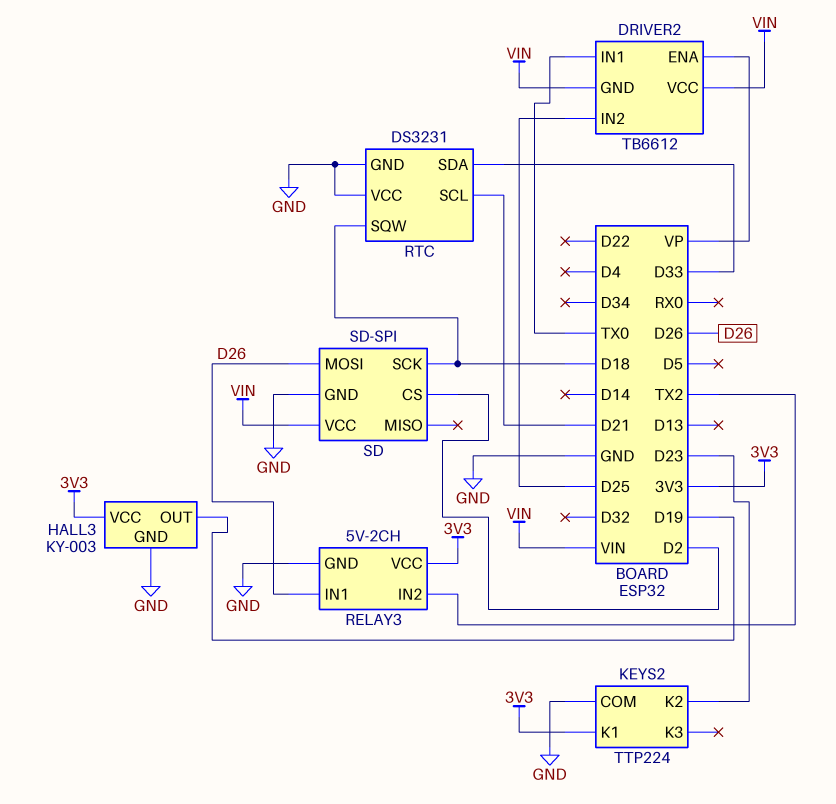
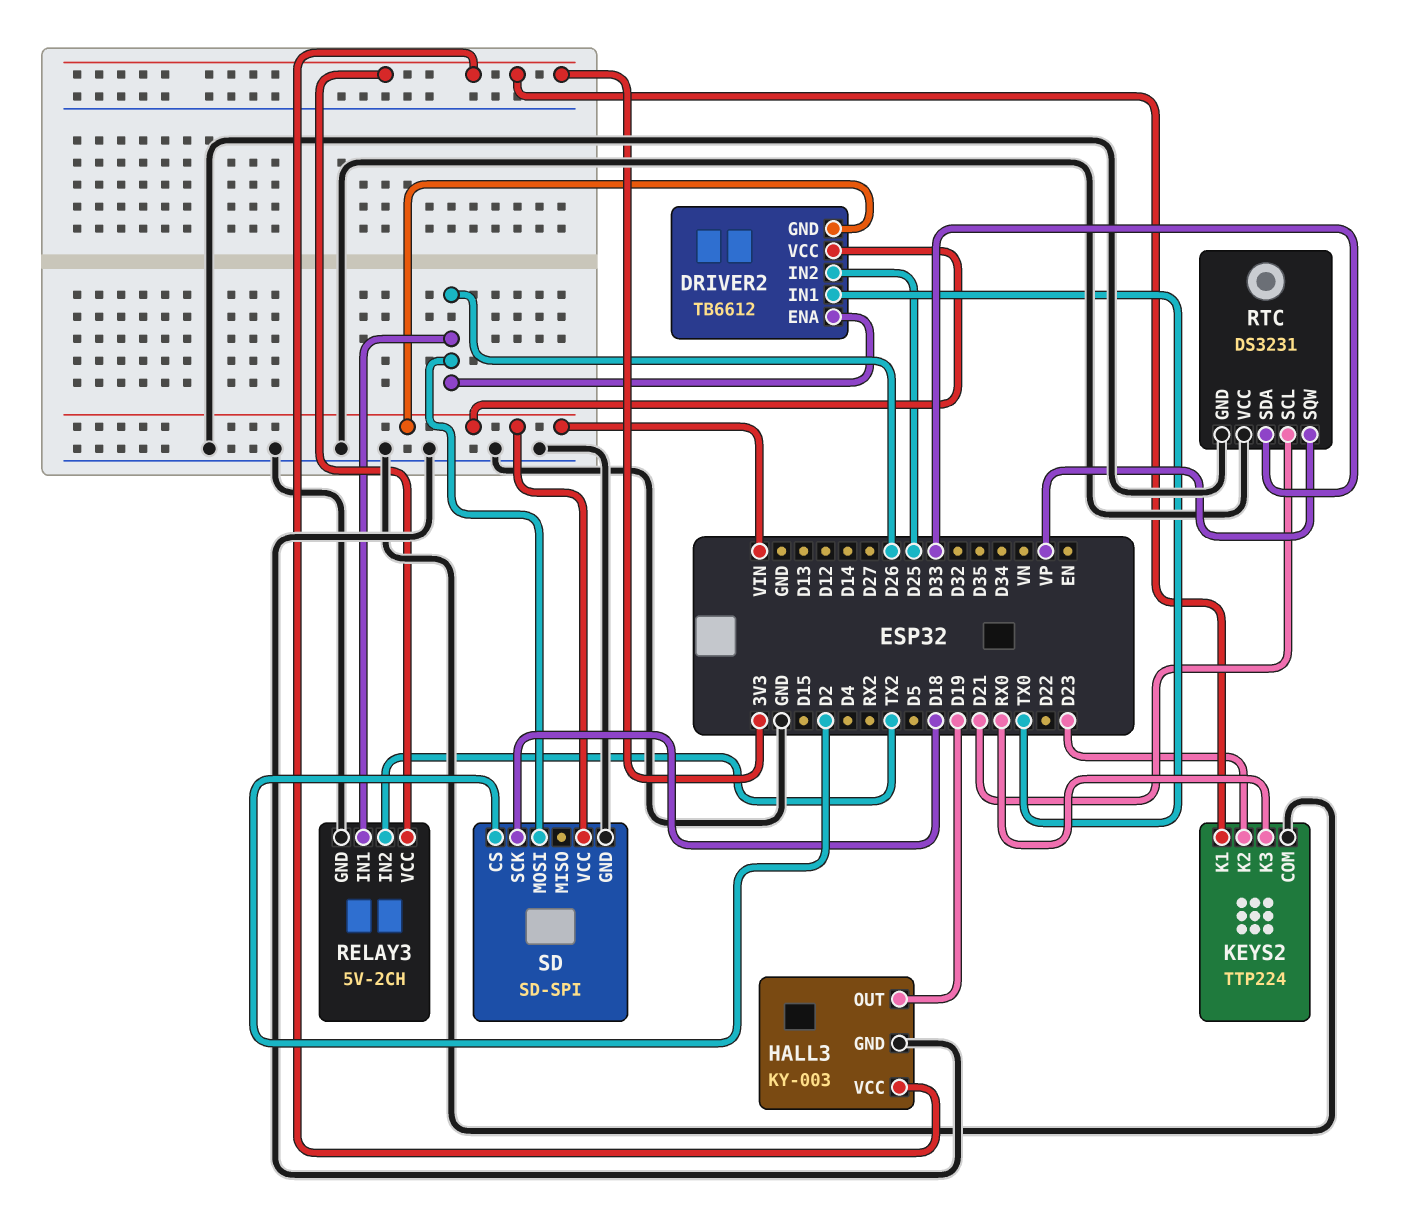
DRIVER2 pin ENA: VP -> D26
KEYS2 pin K3: none -> RX0
RTC pin SQW: D18 -> VP

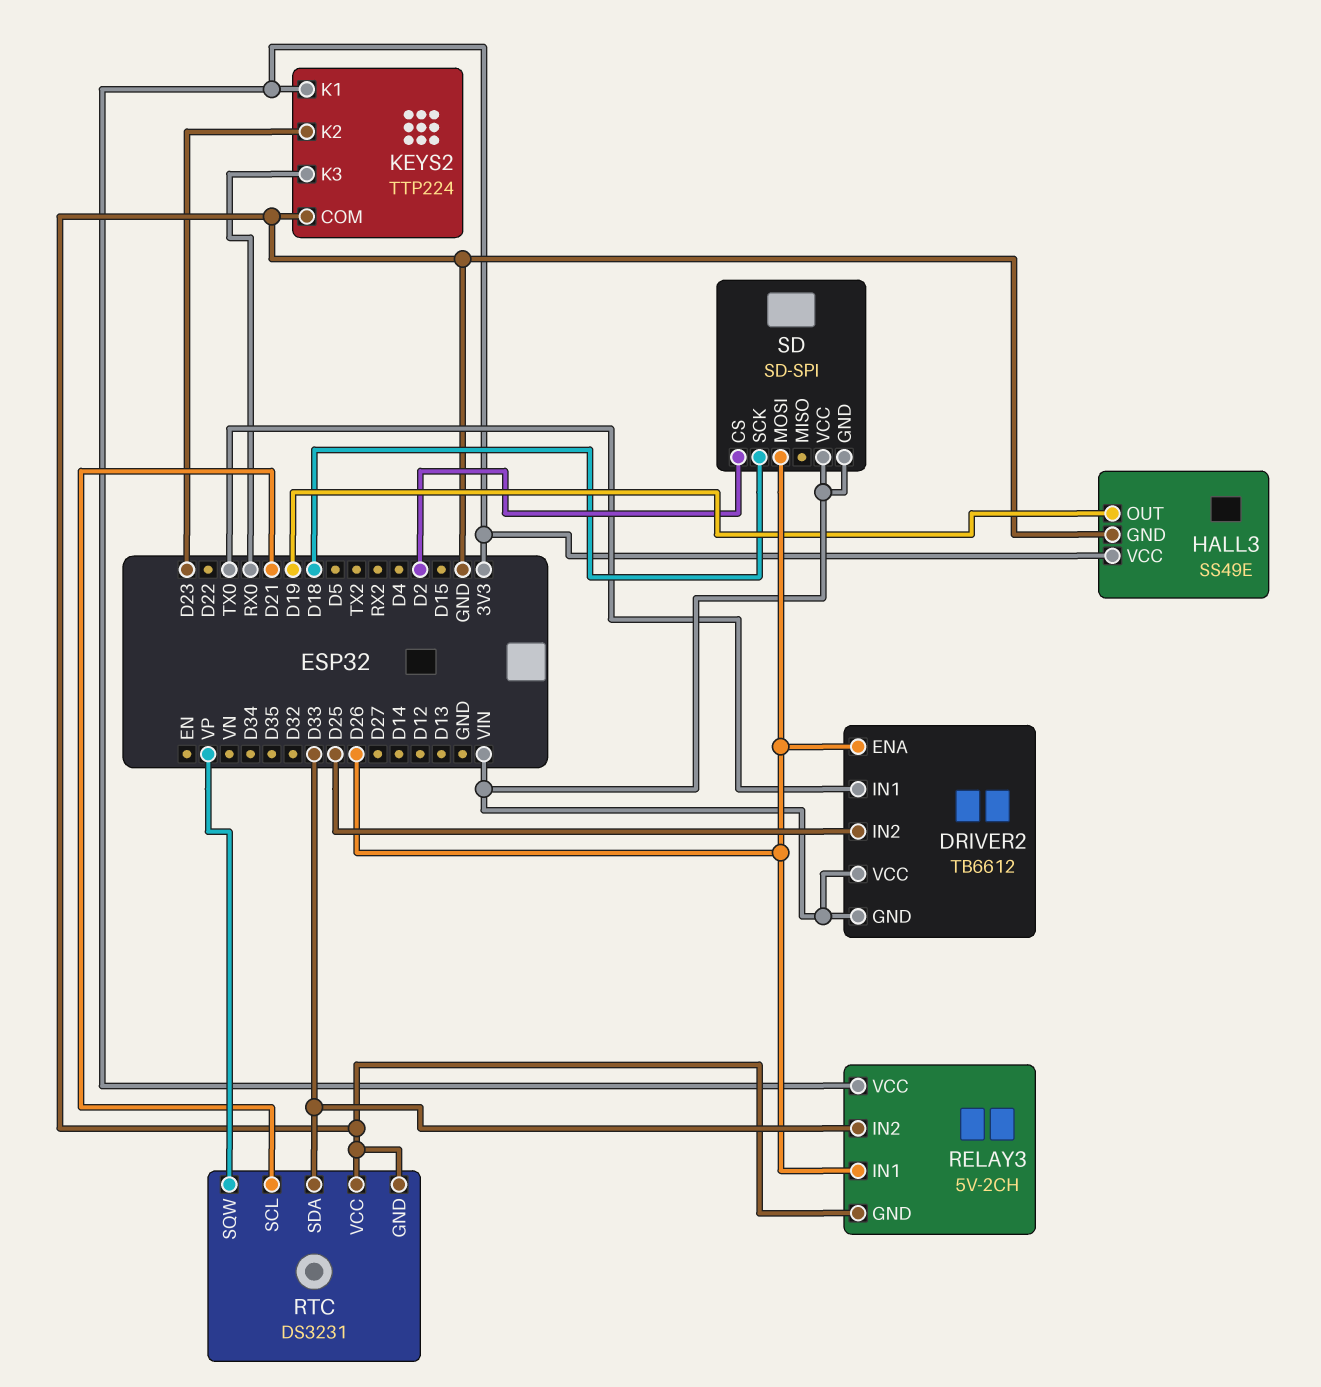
HALL3: KY-003 -> SS49E
RELAY3 pin IN2: TX2 -> D33
SD pin GND: GND -> VIN

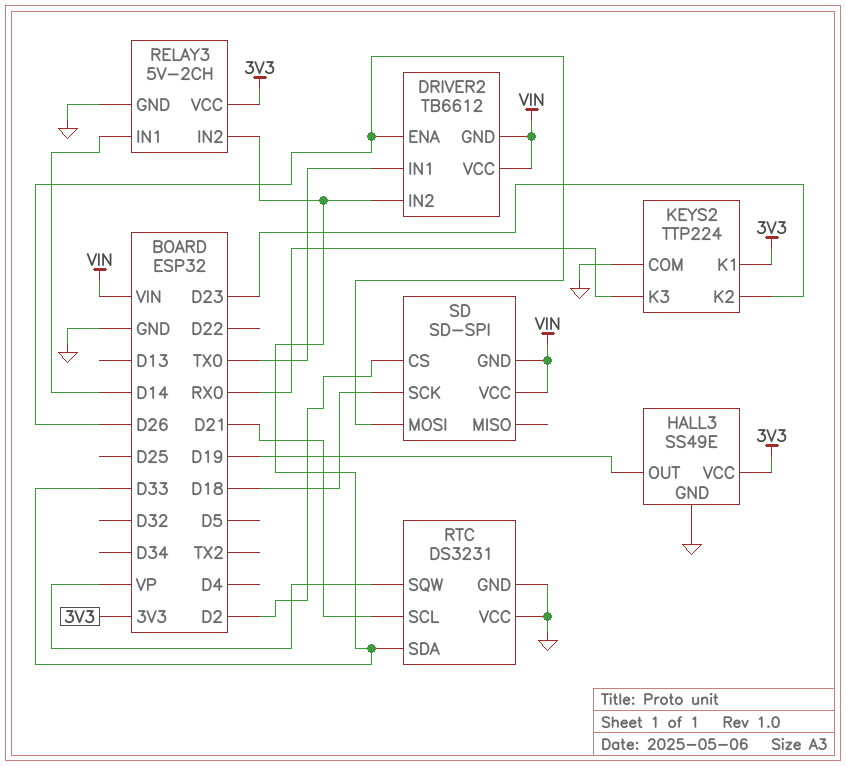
DRIVER2 pin IN2: D25 -> D33
RELAY3 pin IN1: D26 -> D14

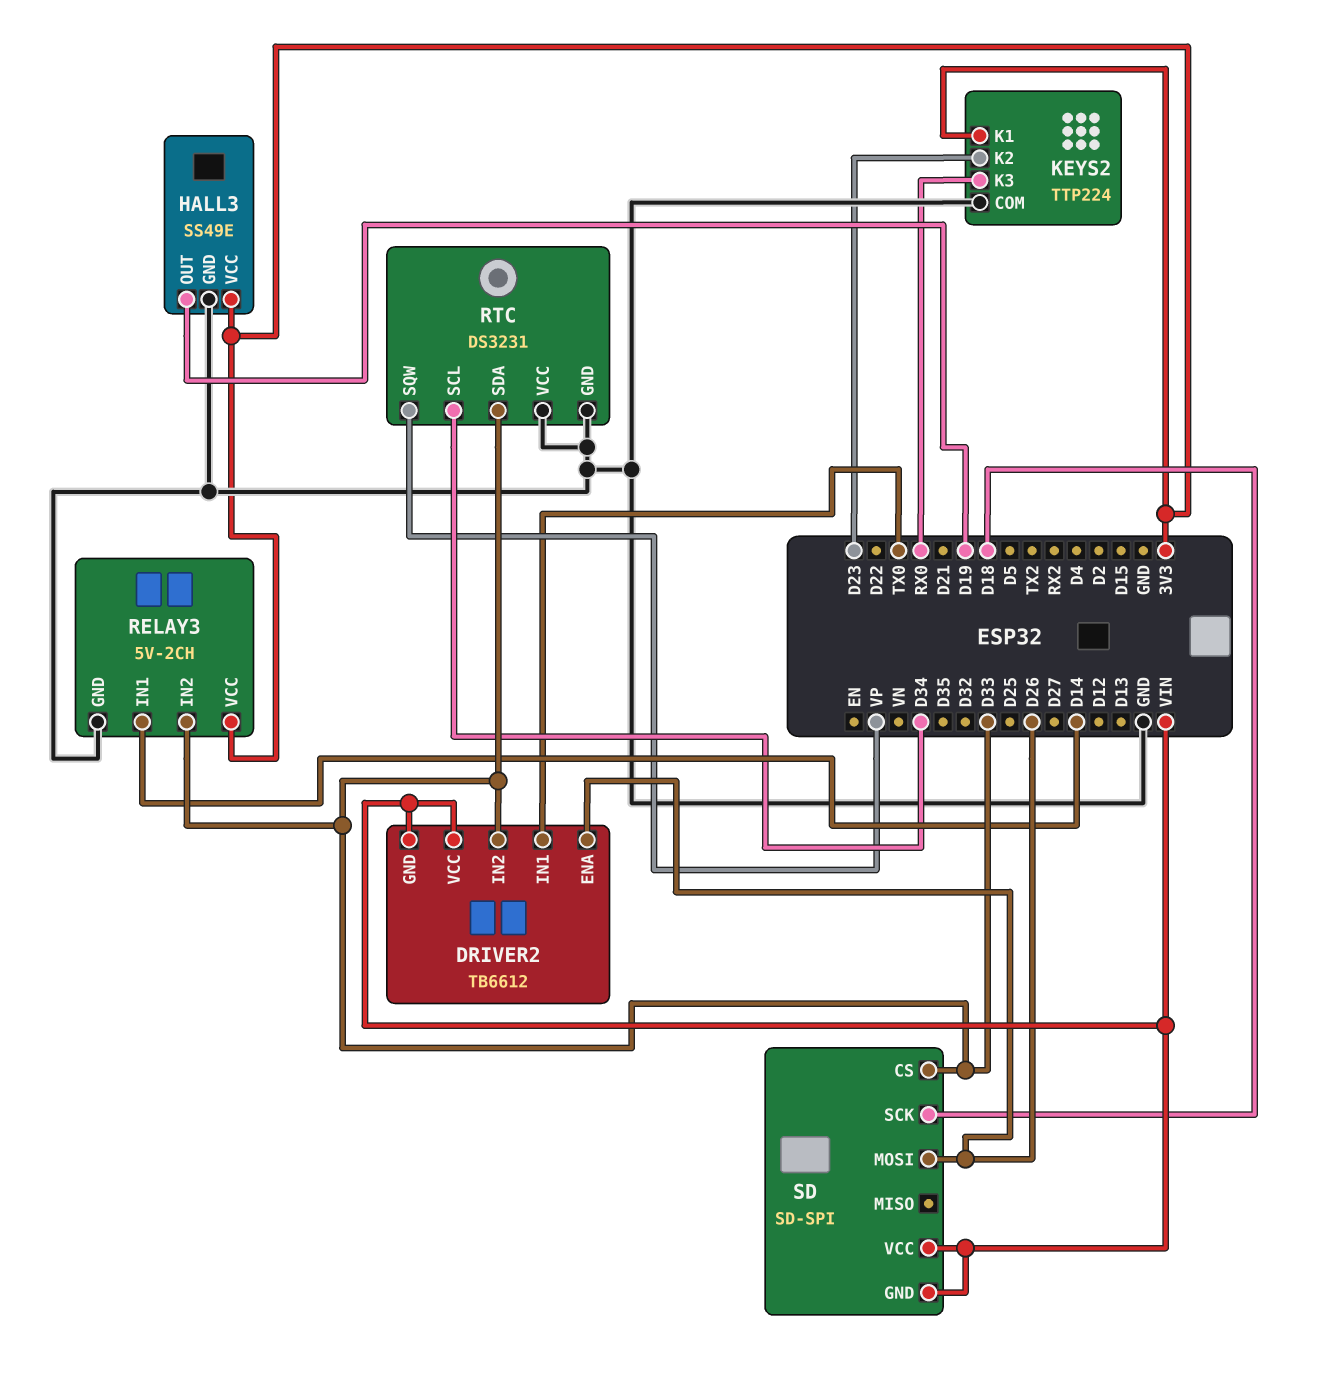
RTC pin SCL: D21 -> D34
SD pin CS: D2 -> D33

